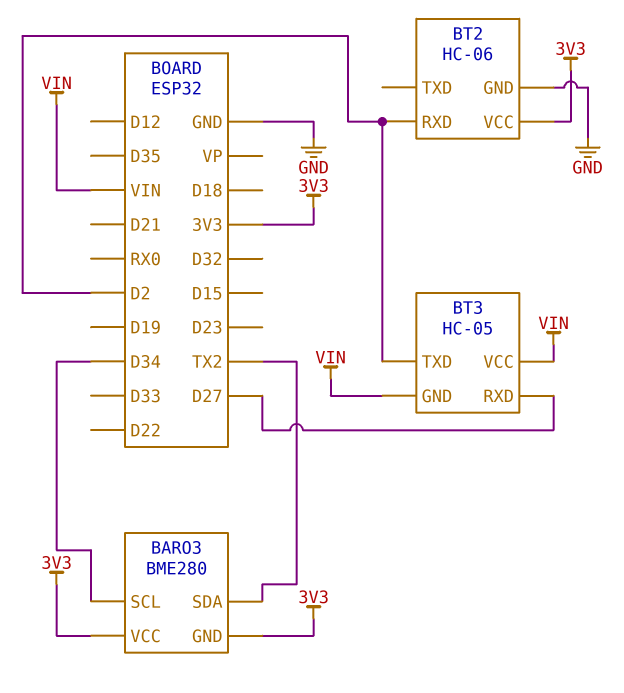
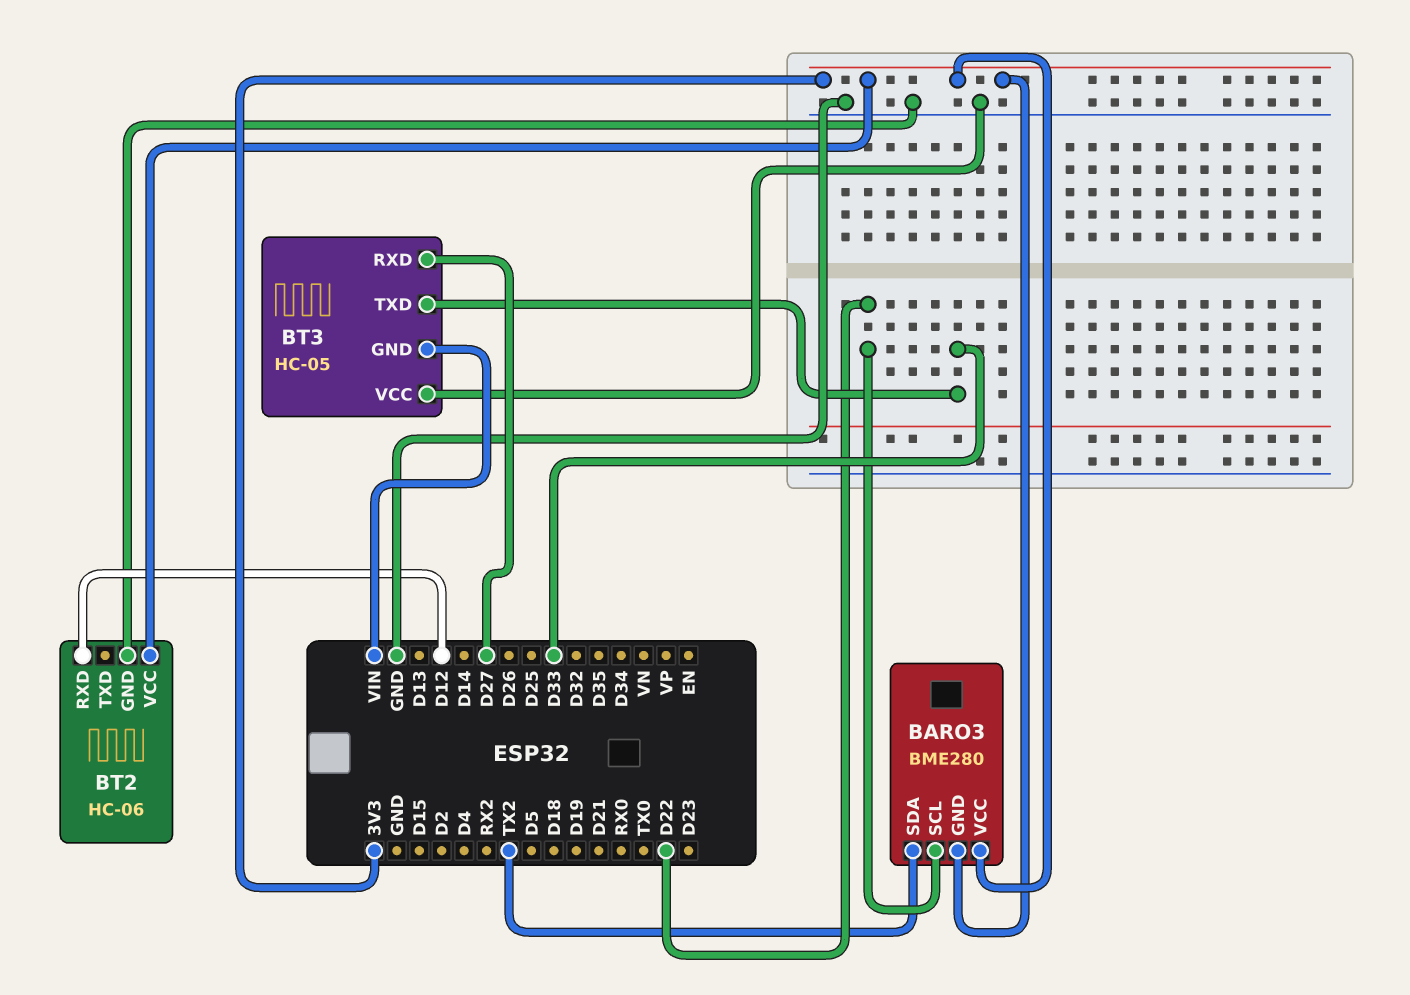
BARO3 pin SCL: D34 -> D22
BT2 pin RXD: D2 -> D12
BT3 pin TXD: D2 -> D33
BT3 pin VCC: VIN -> GND

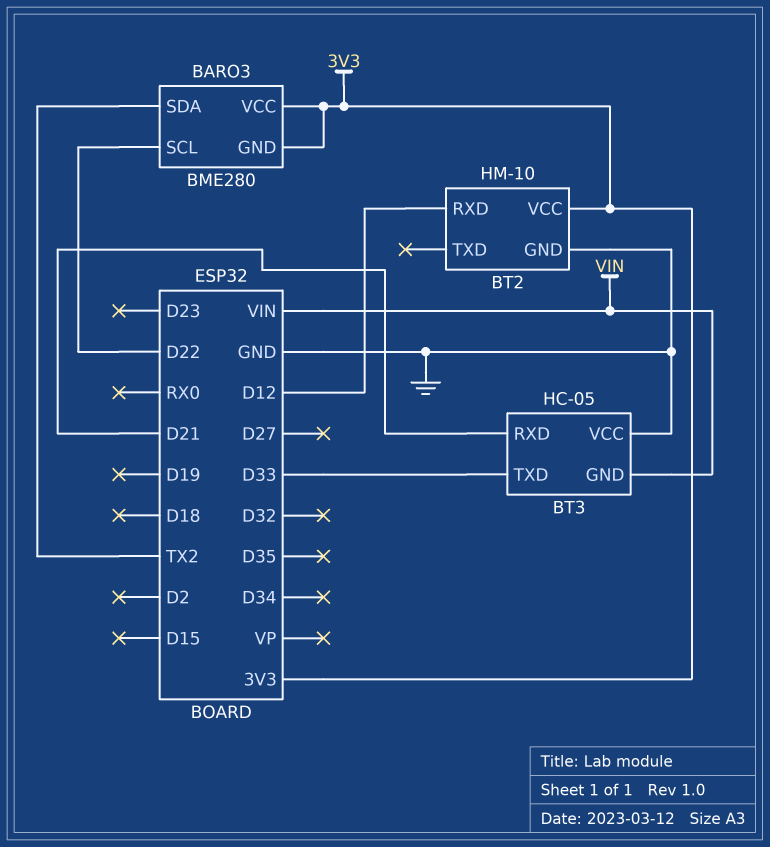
BT2: HC-06 -> HM-10
BT3 pin RXD: D27 -> D21

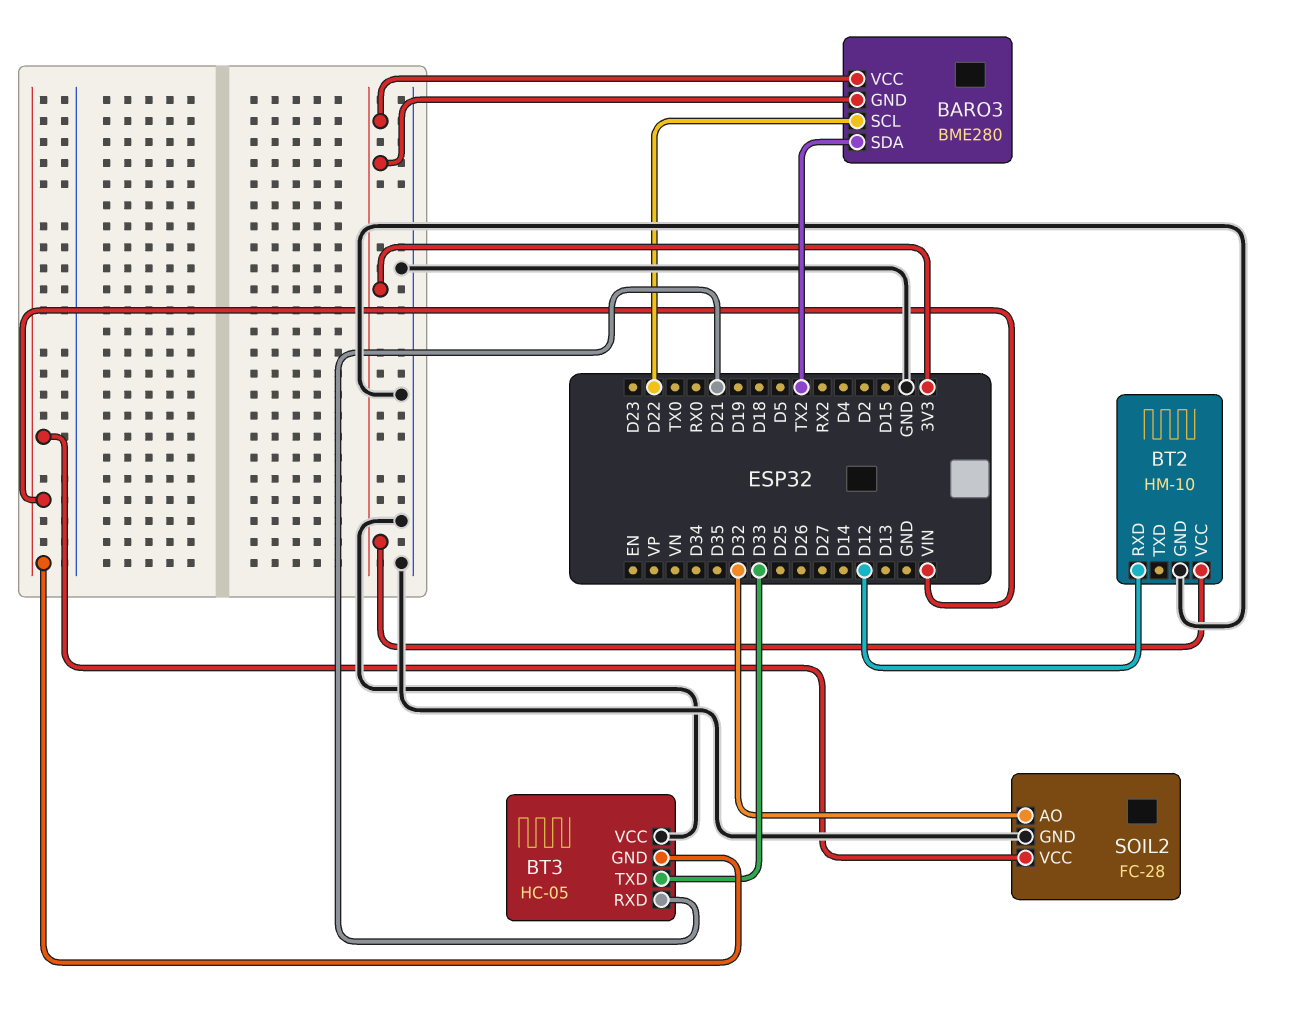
SOIL2: none -> FC-28
SOIL2 pin AO: none -> D32
SOIL2 pin GND: none -> GND
SOIL2 pin VCC: none -> VIN

